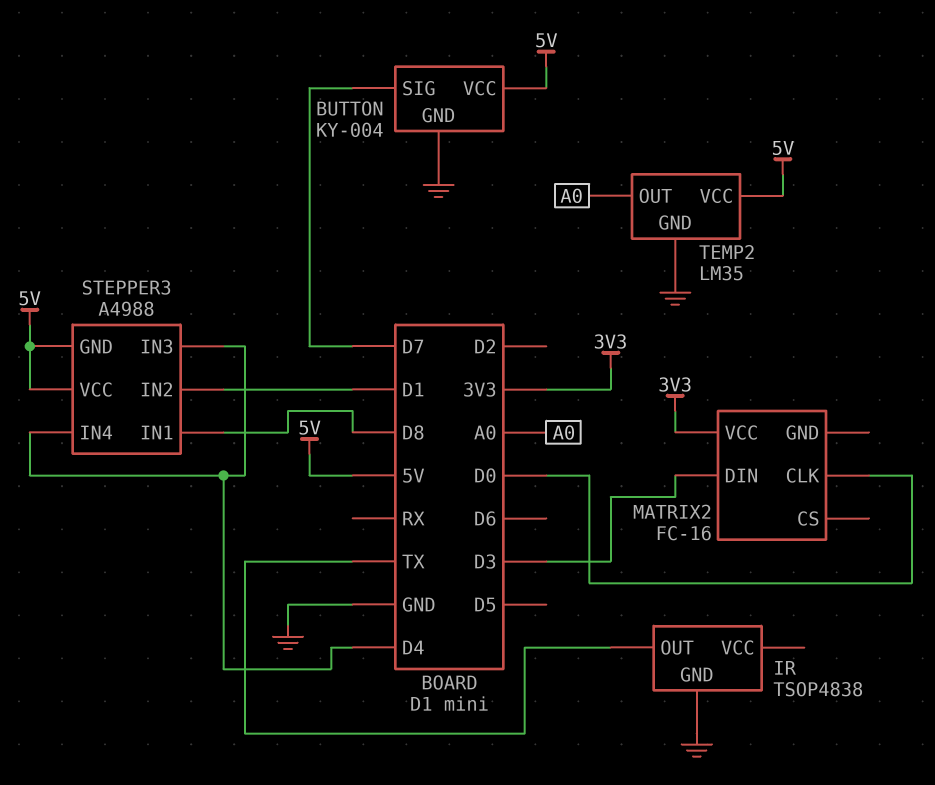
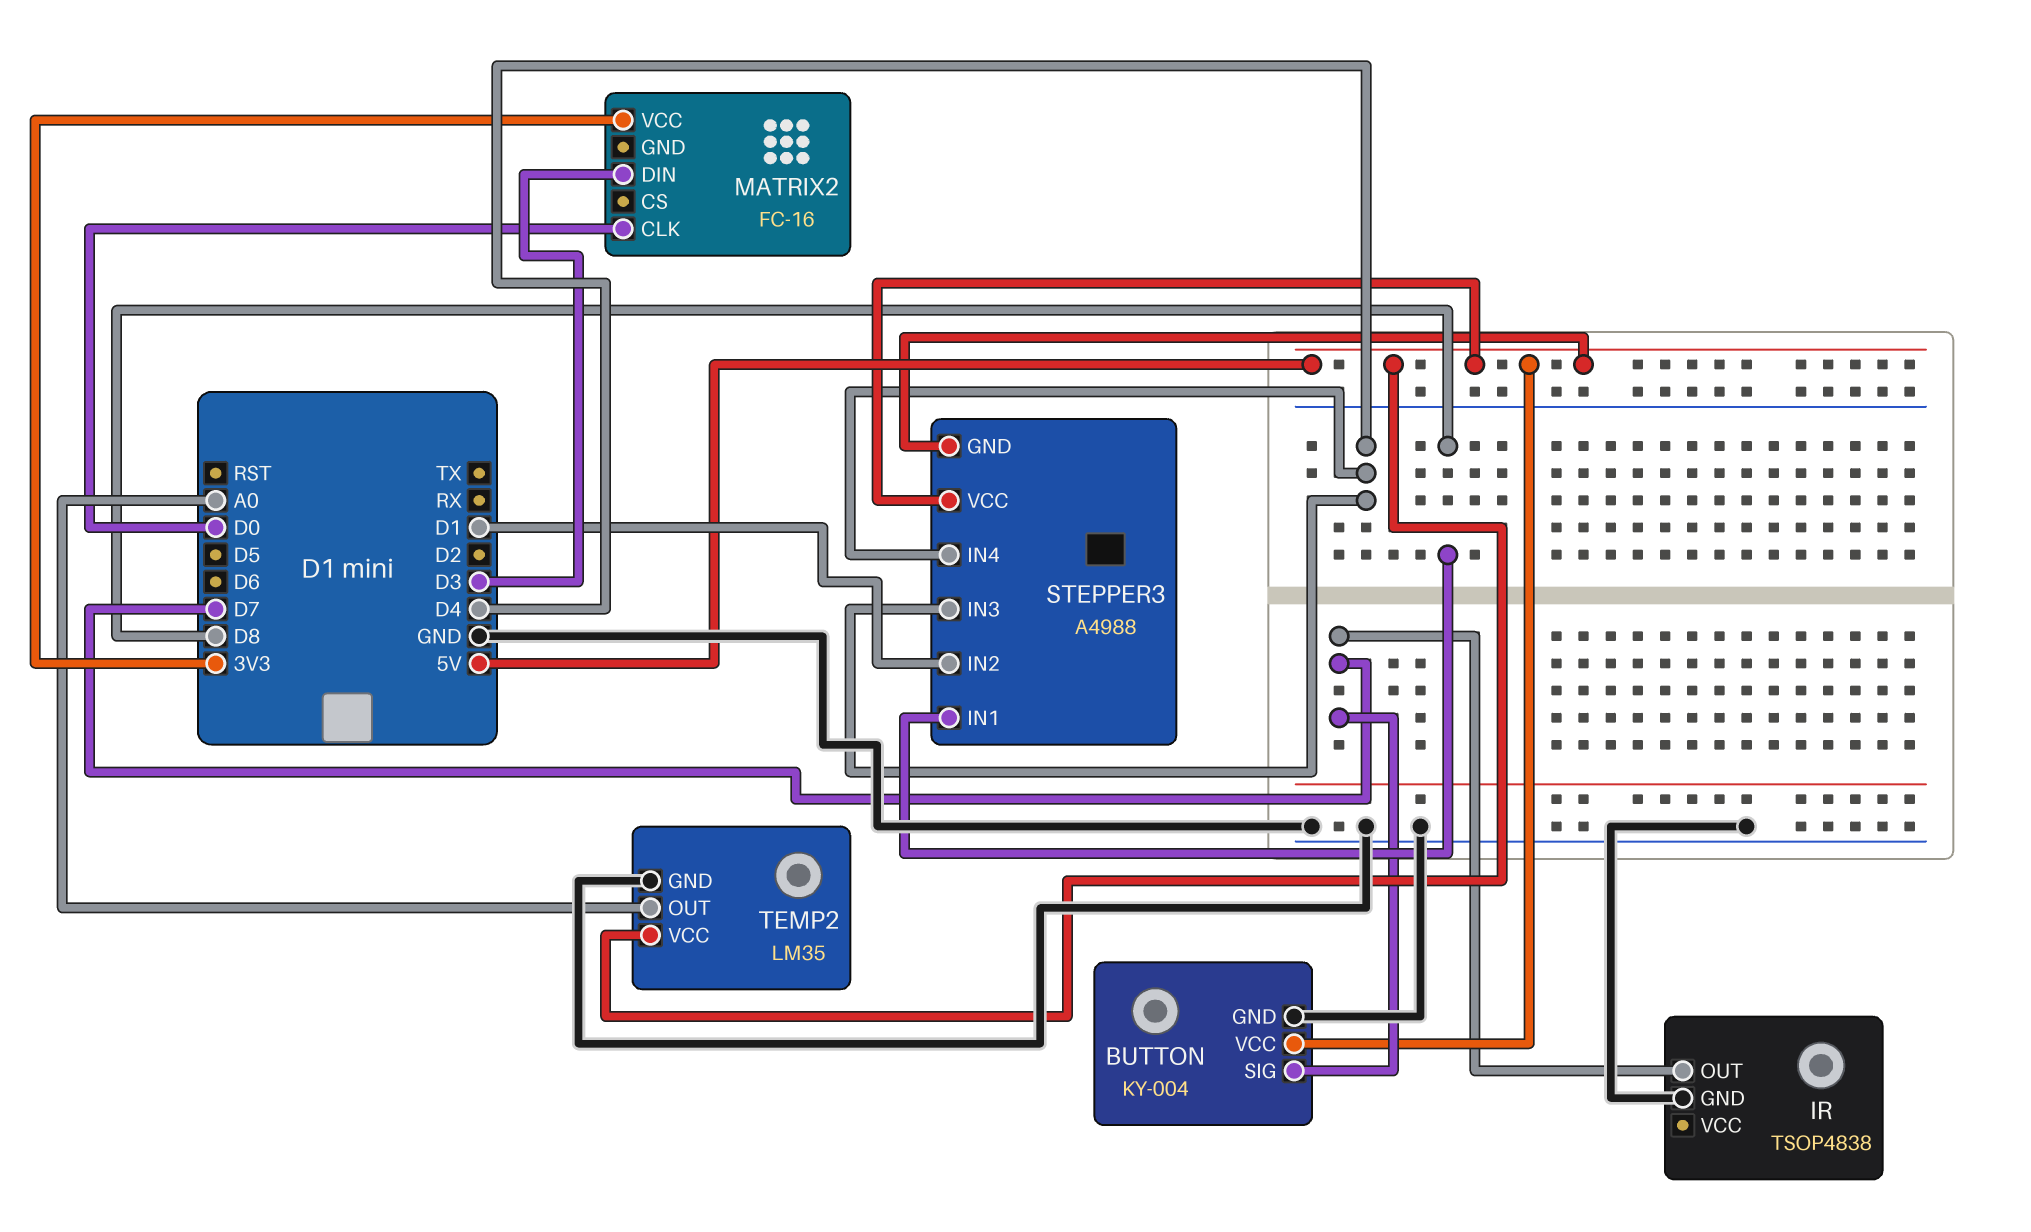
IR pin OUT: TX -> D7

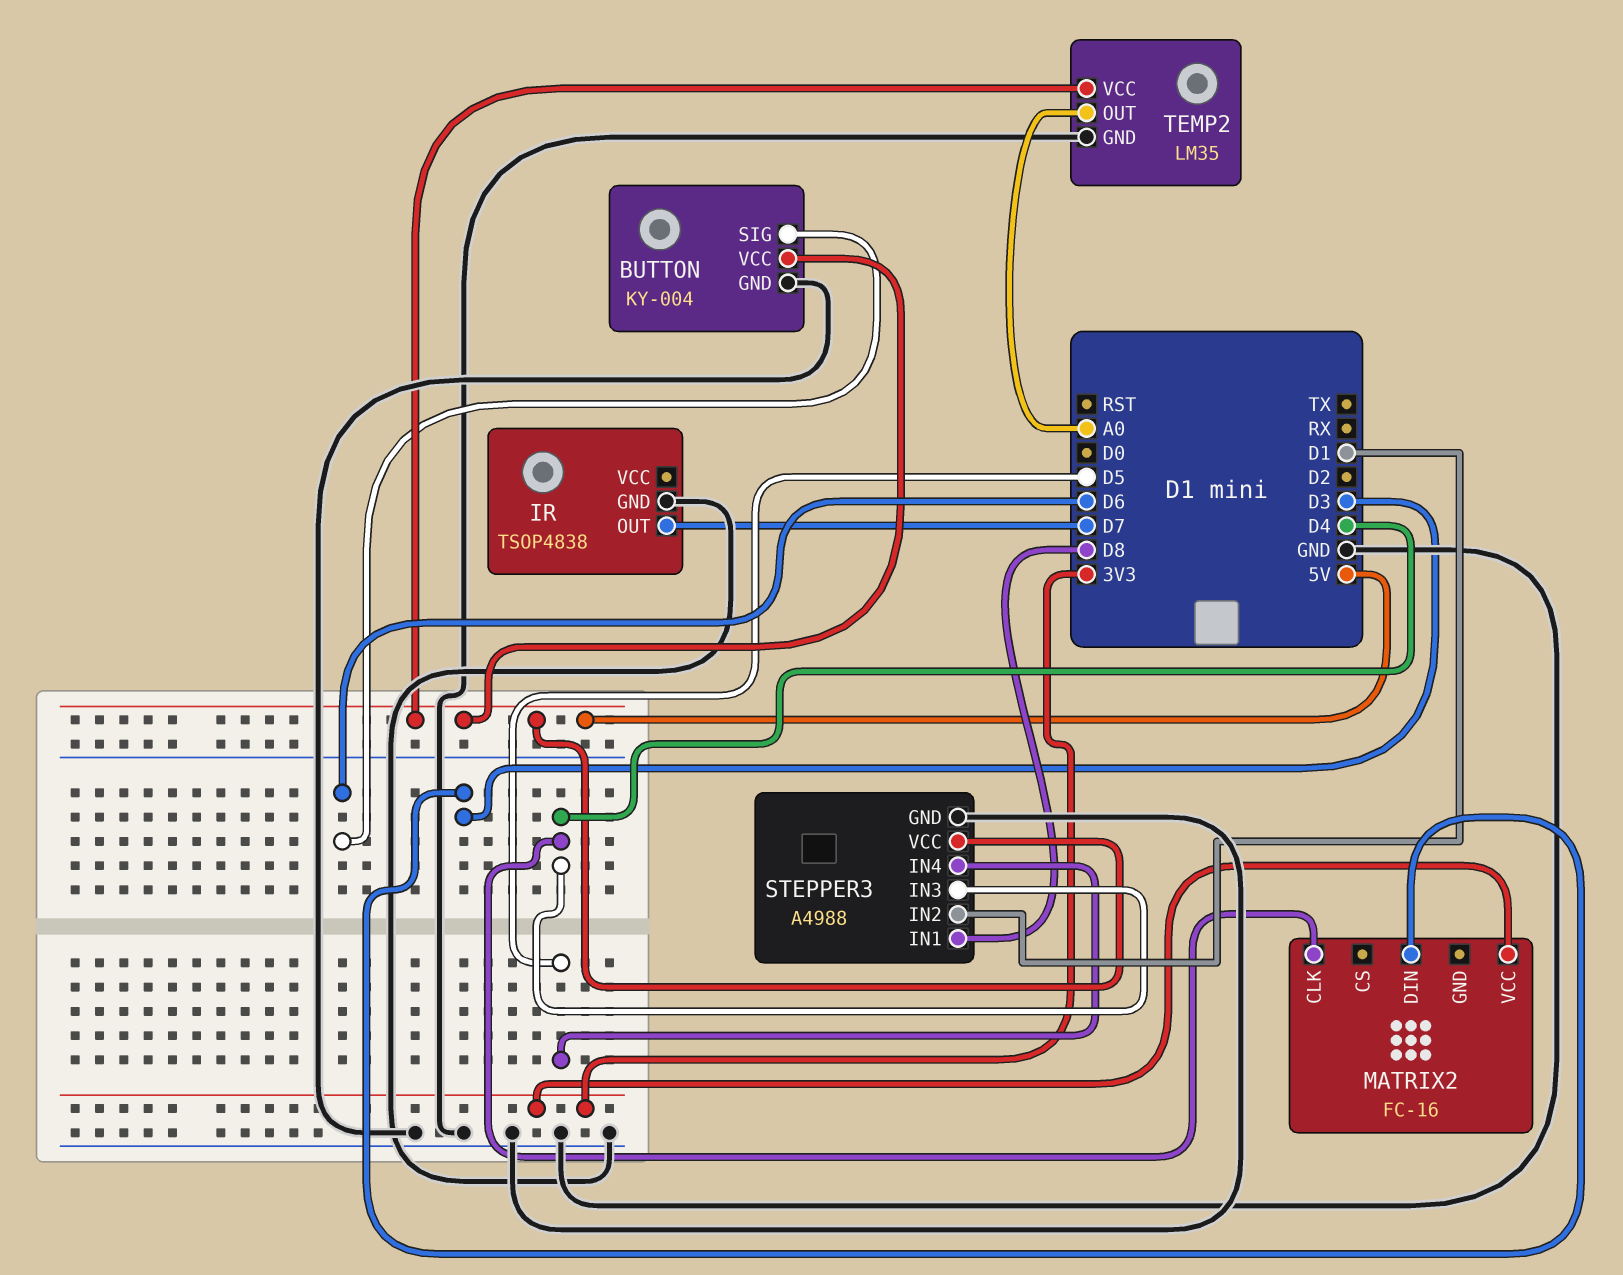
BUTTON pin SIG: D7 -> D6
MATRIX2 pin CLK: D0 -> D4
STEPPER3 pin GND: 5V -> GND
STEPPER3 pin IN4: D4 -> D5

